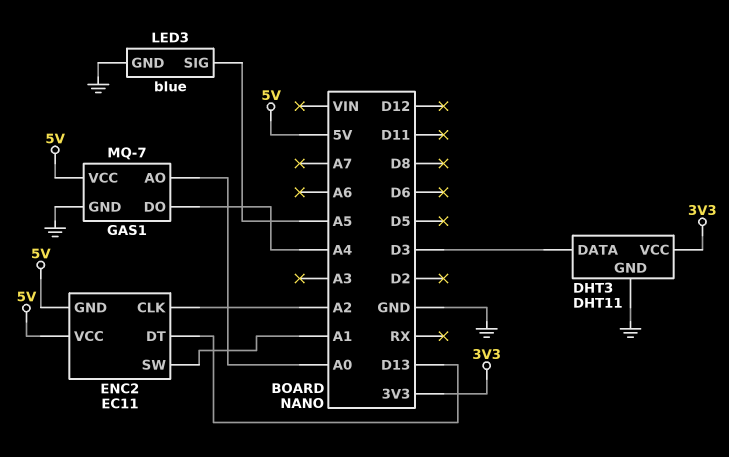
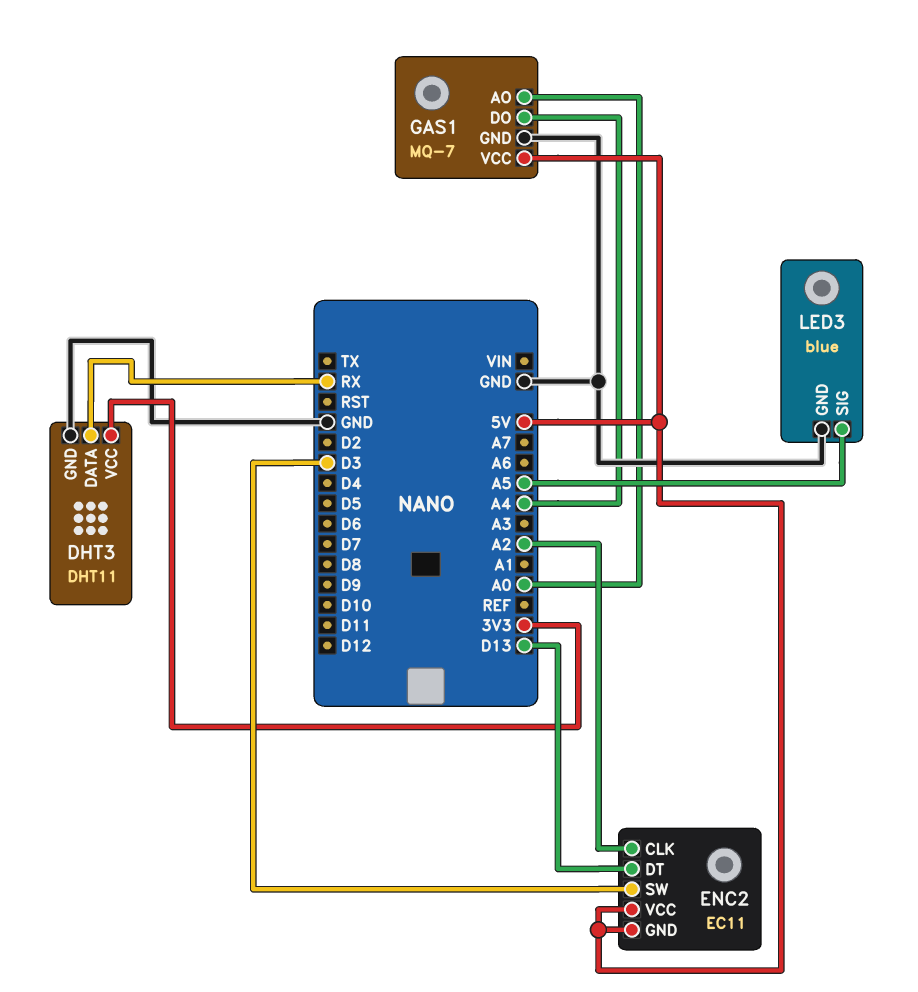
DHT3 pin DATA: D3 -> RX
ENC2 pin SW: A1 -> D3

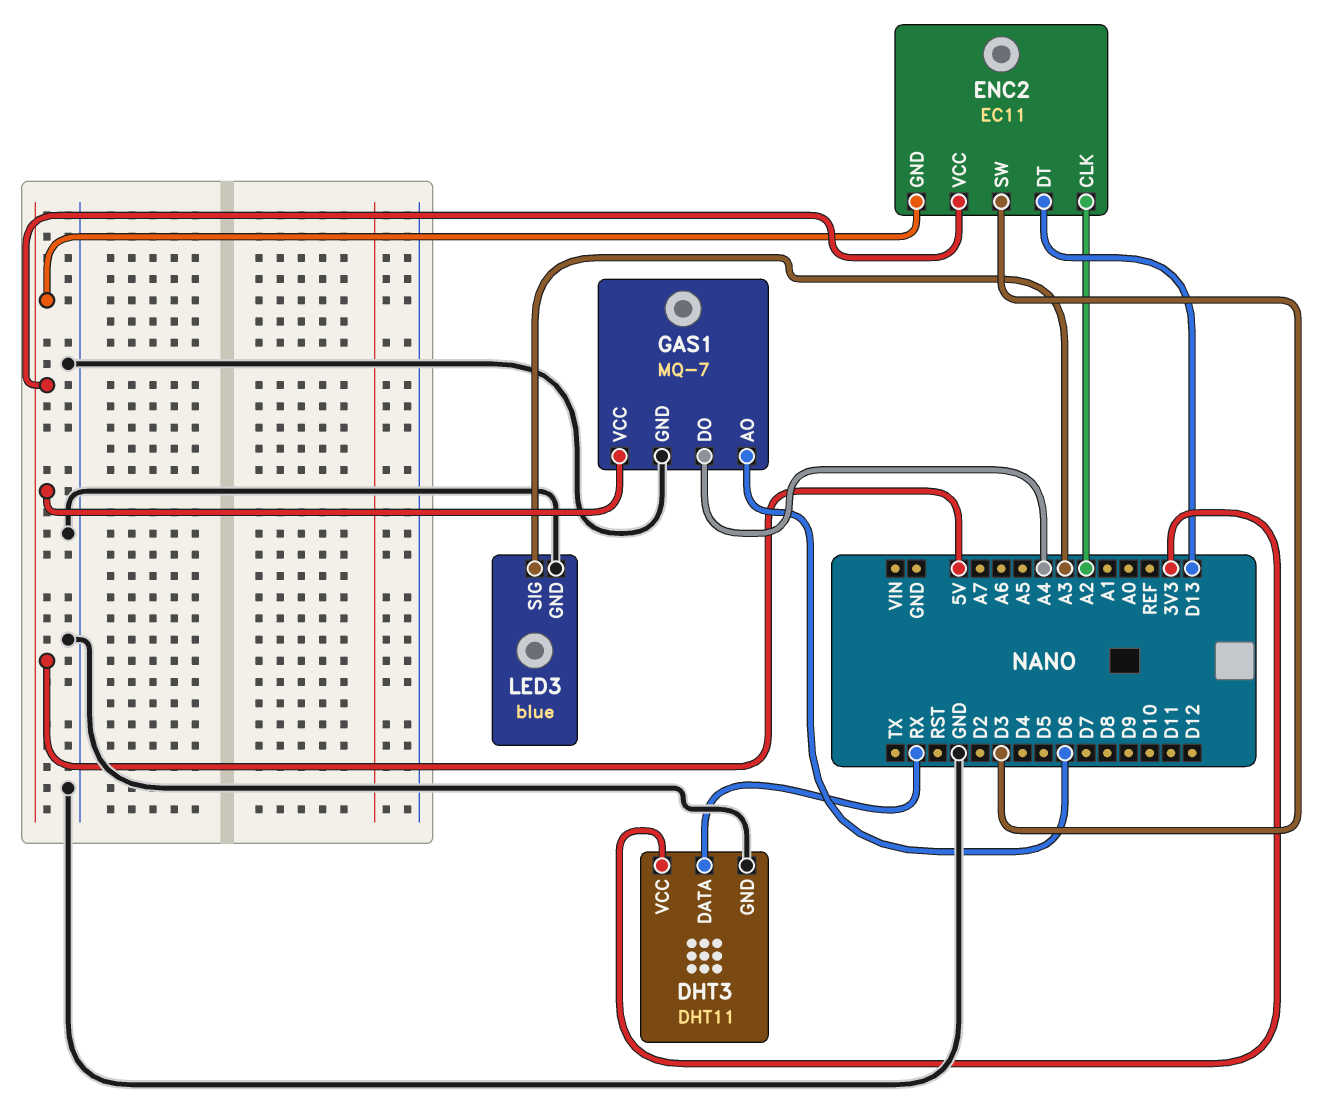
GAS1 pin AO: A0 -> D6
LED3 pin SIG: A5 -> A3

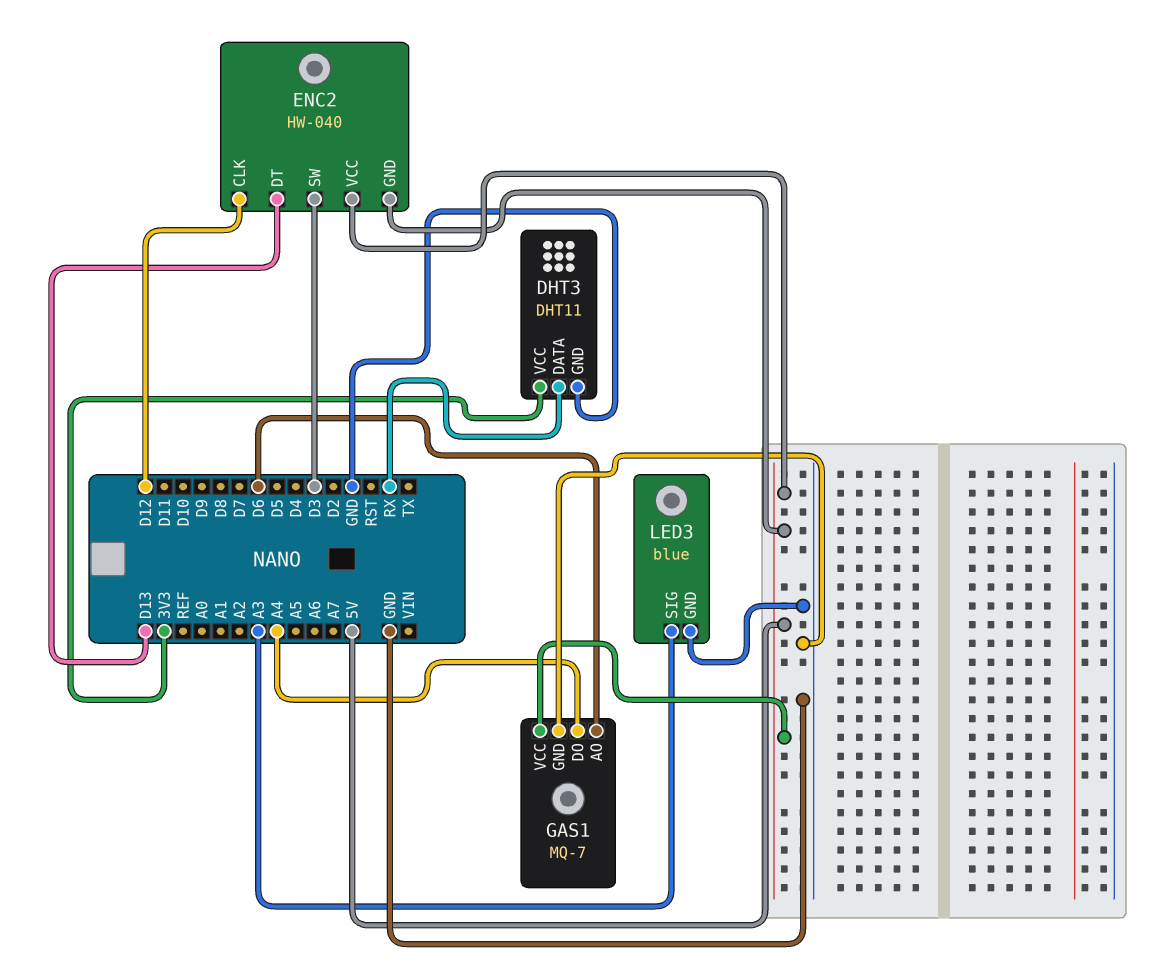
ENC2: EC11 -> HW-040
ENC2 pin CLK: A2 -> D12

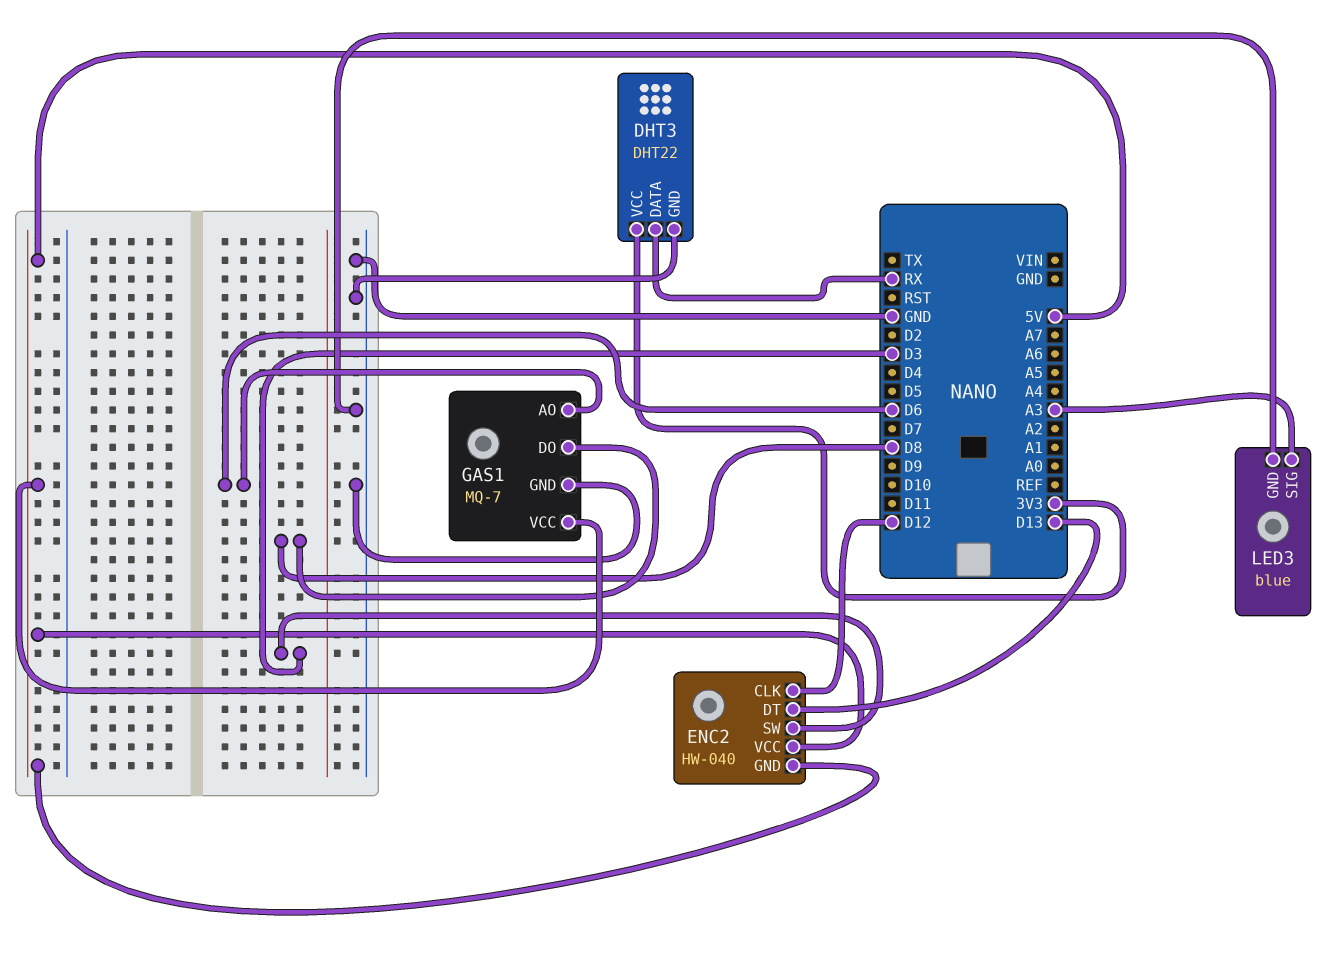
DHT3: DHT11 -> DHT22
GAS1 pin DO: A4 -> D8

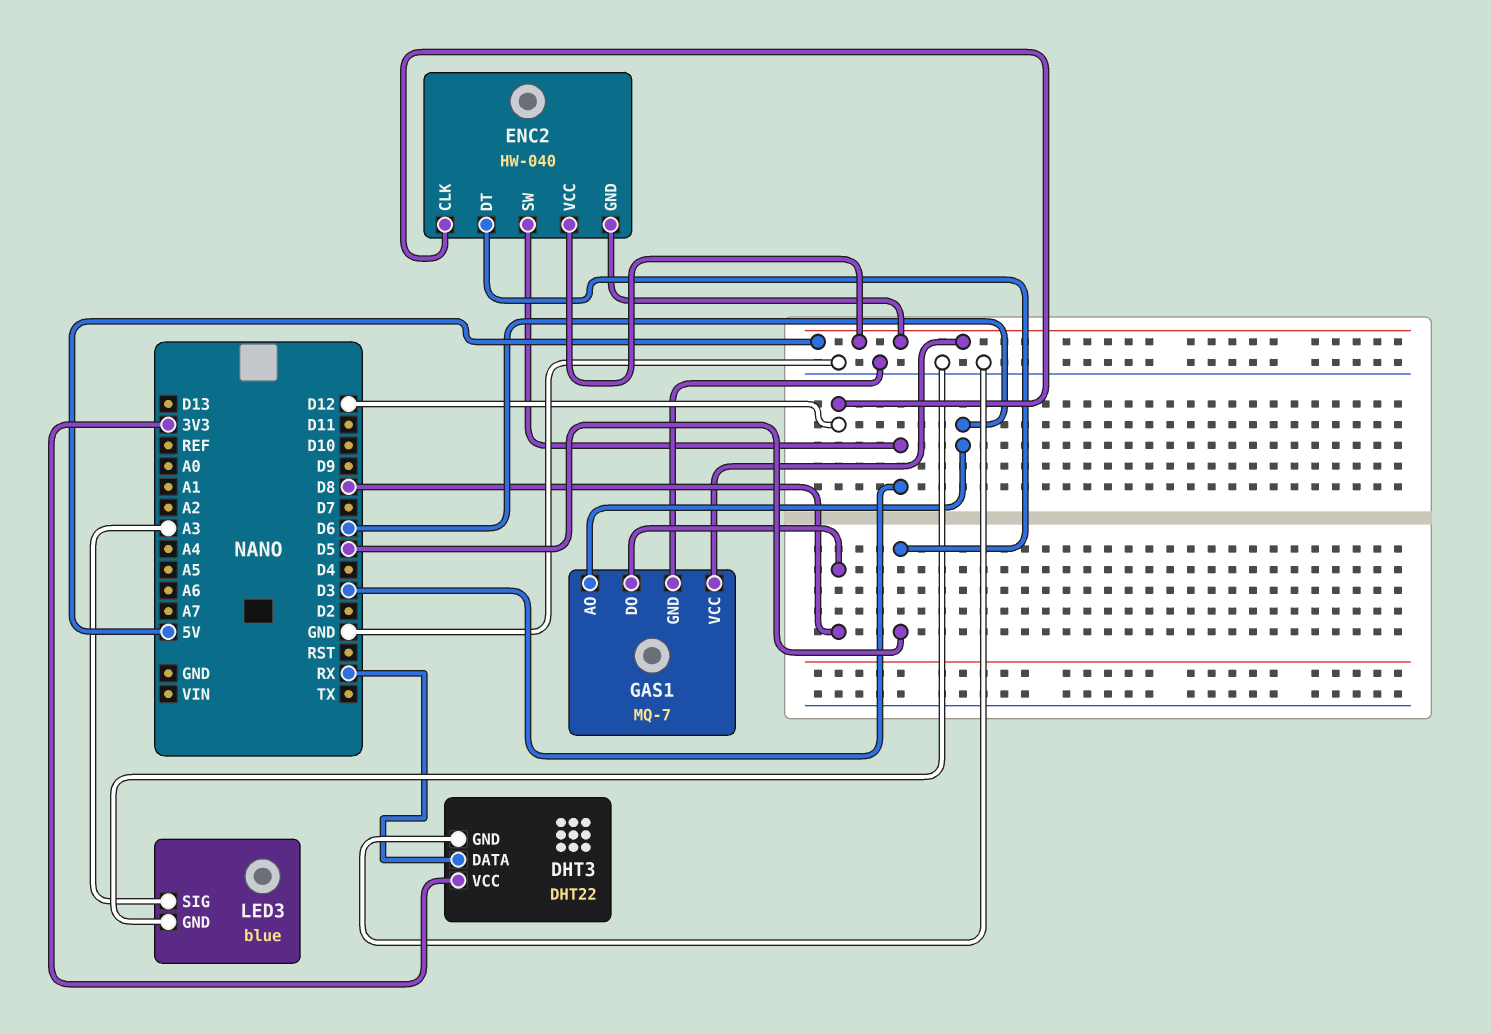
ENC2 pin DT: D13 -> D5

